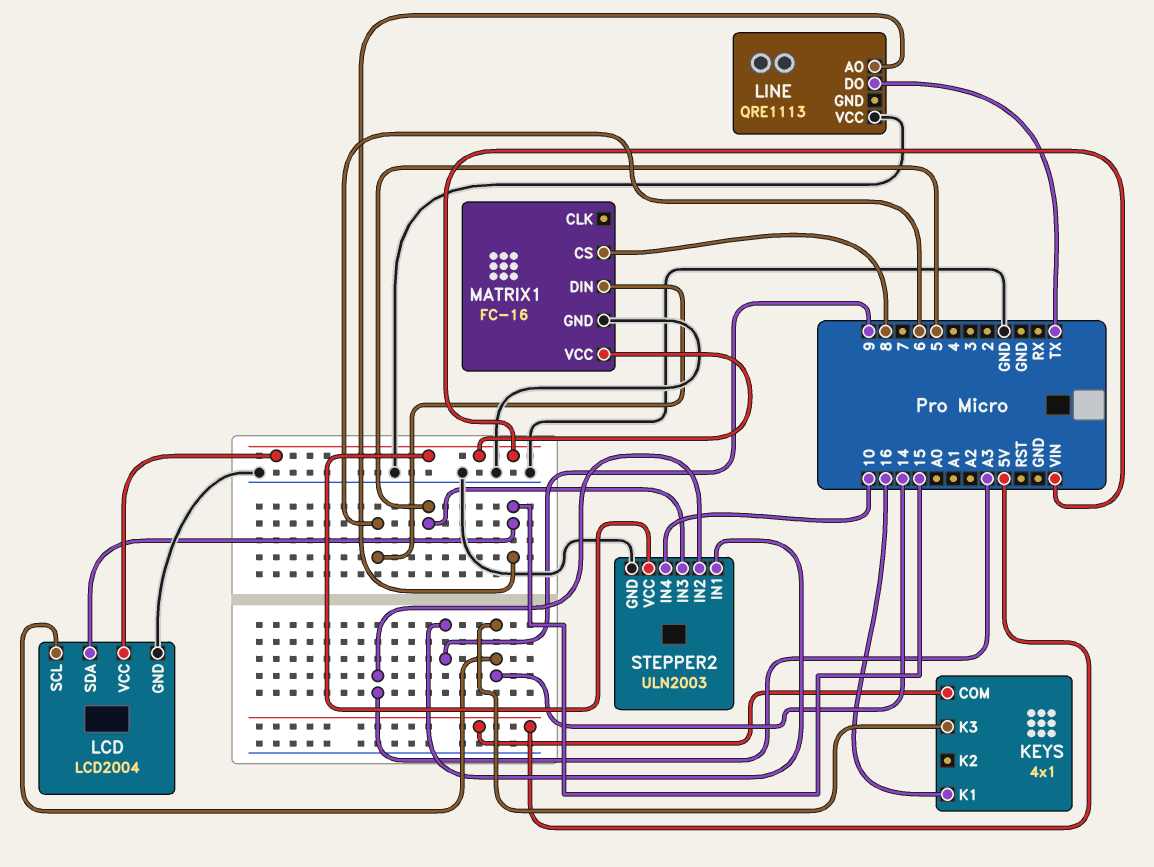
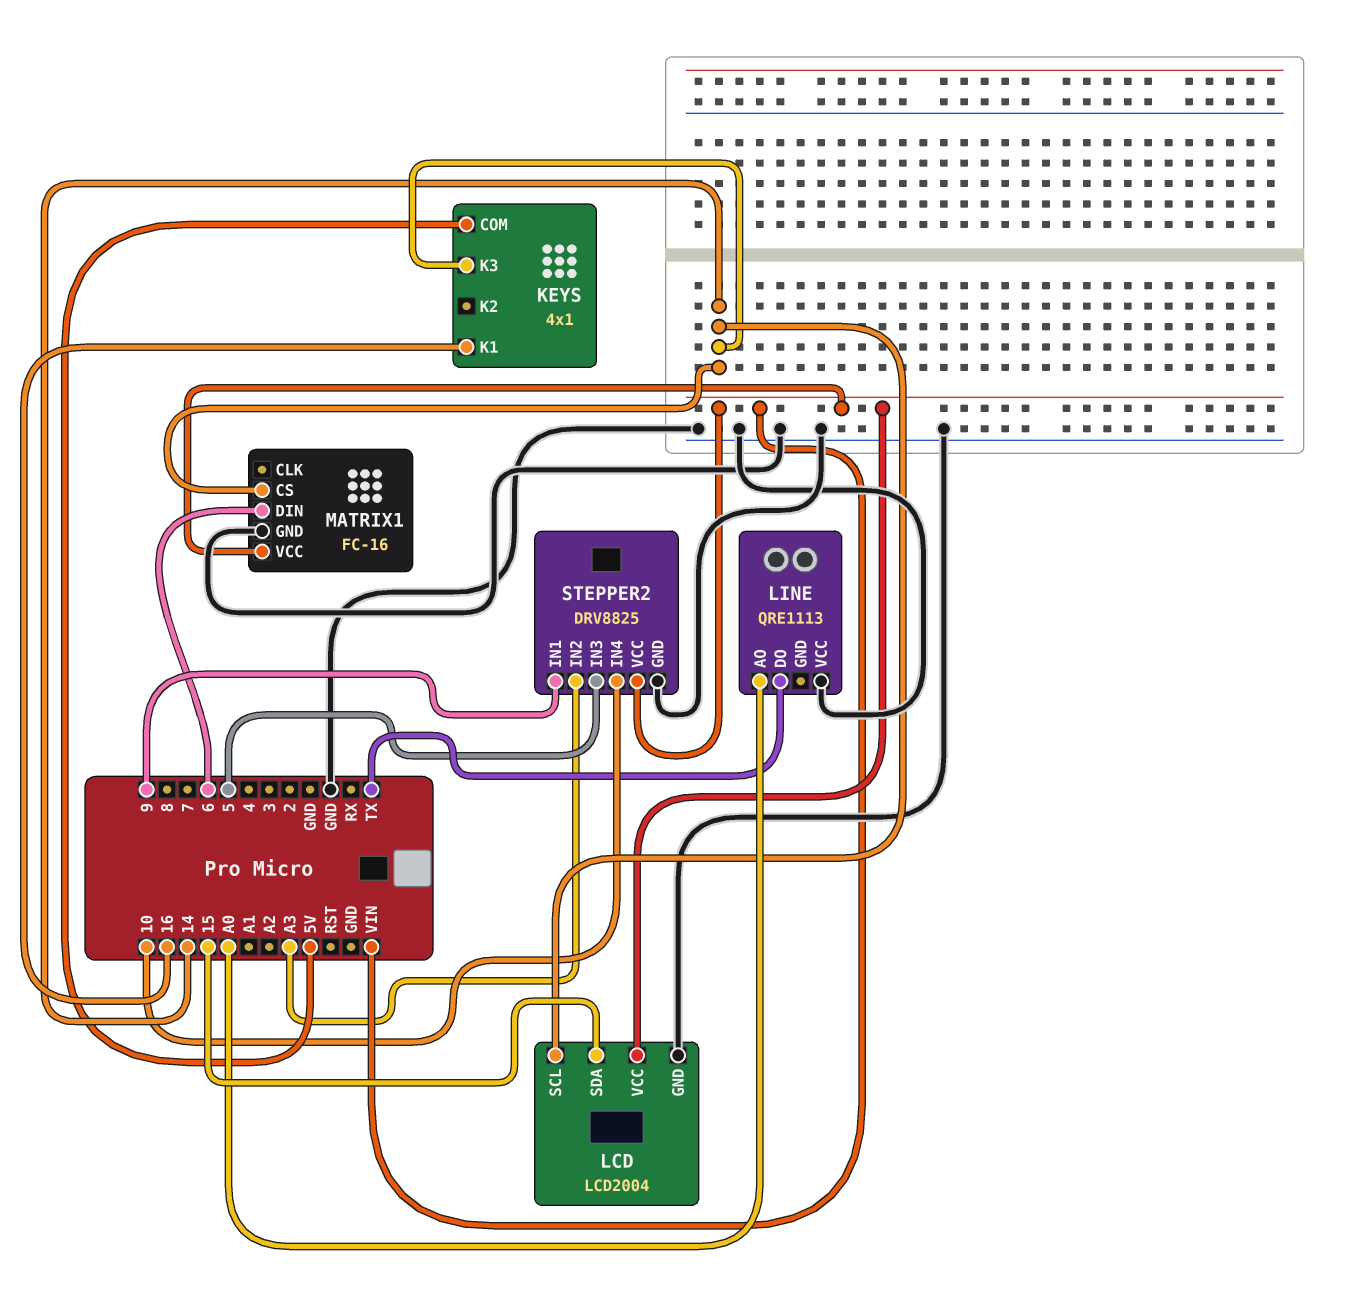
LINE pin AO: 15 -> A0
MATRIX1 pin CS: 8 -> 14
STEPPER2: ULN2003 -> DRV8825

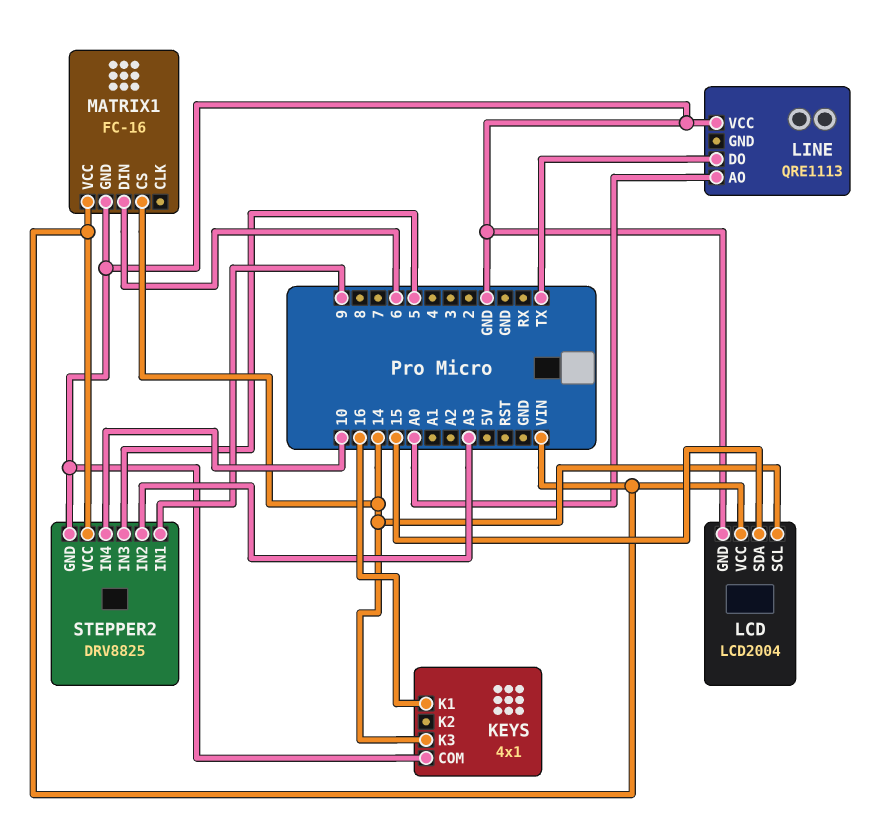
KEYS pin COM: 5V -> GND

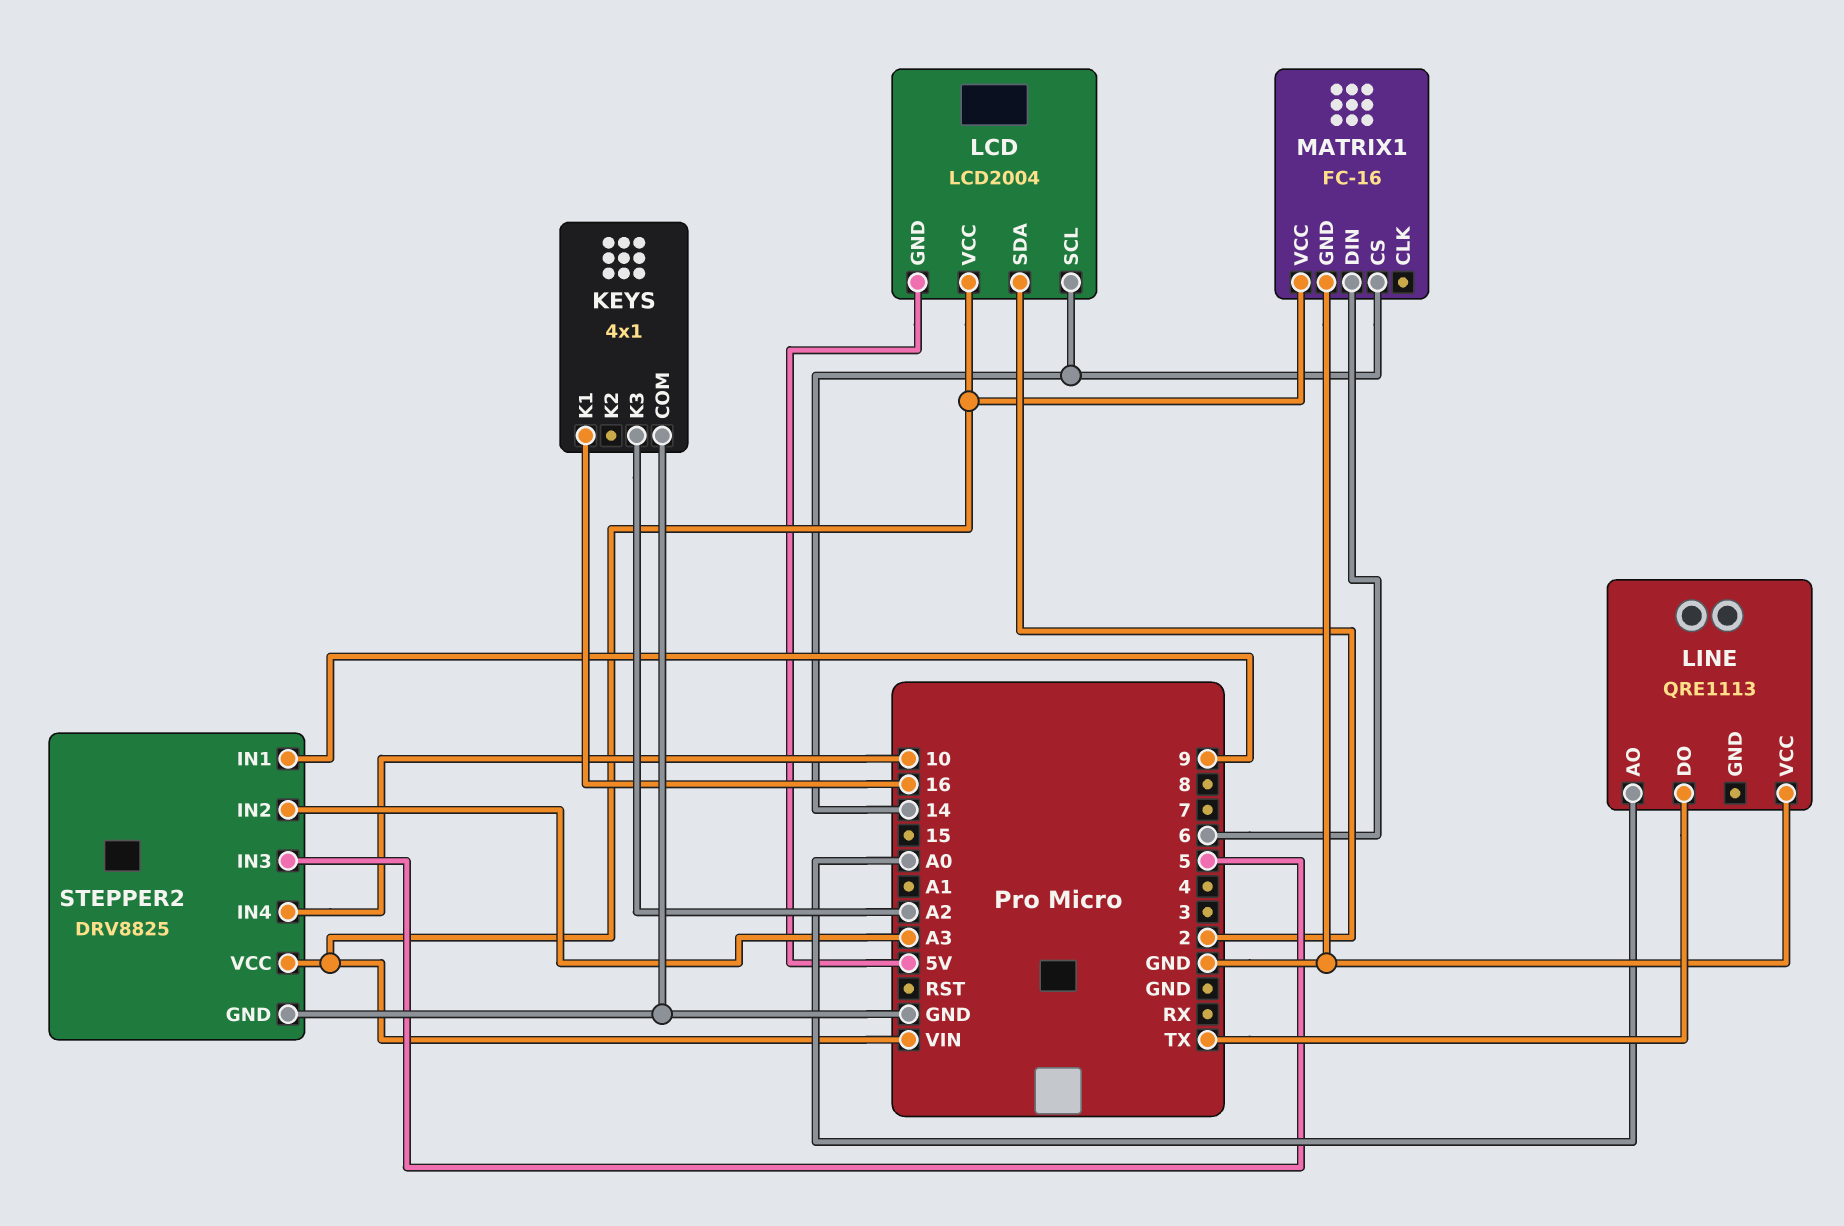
KEYS pin K3: 14 -> A2
LCD pin GND: GND -> 5V
LCD pin SDA: 15 -> 2

